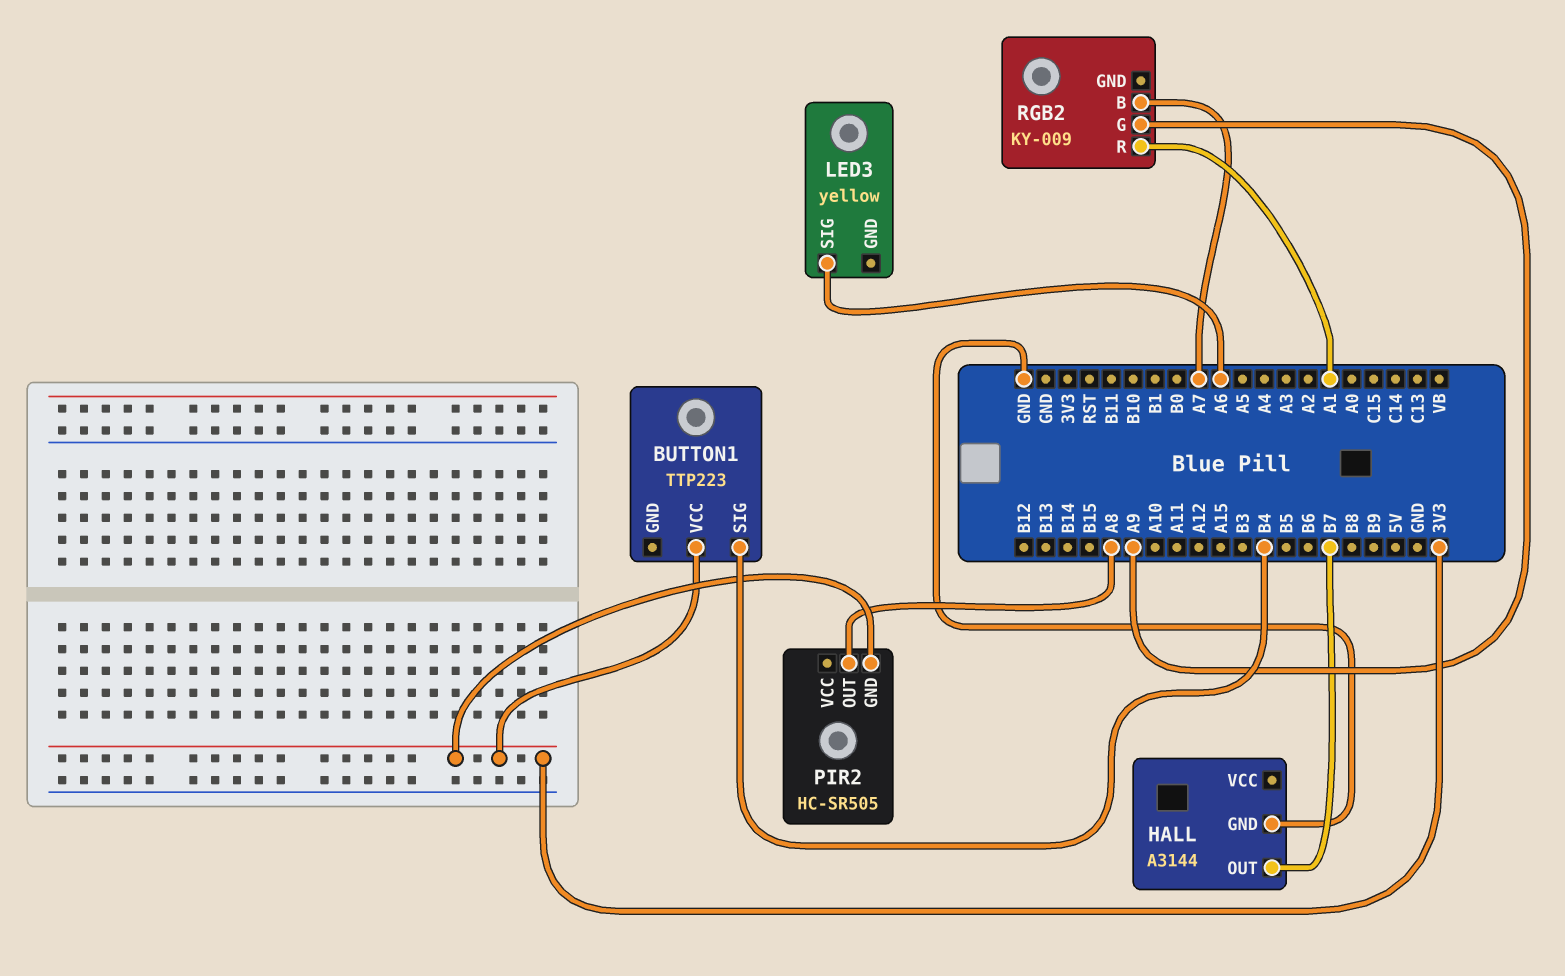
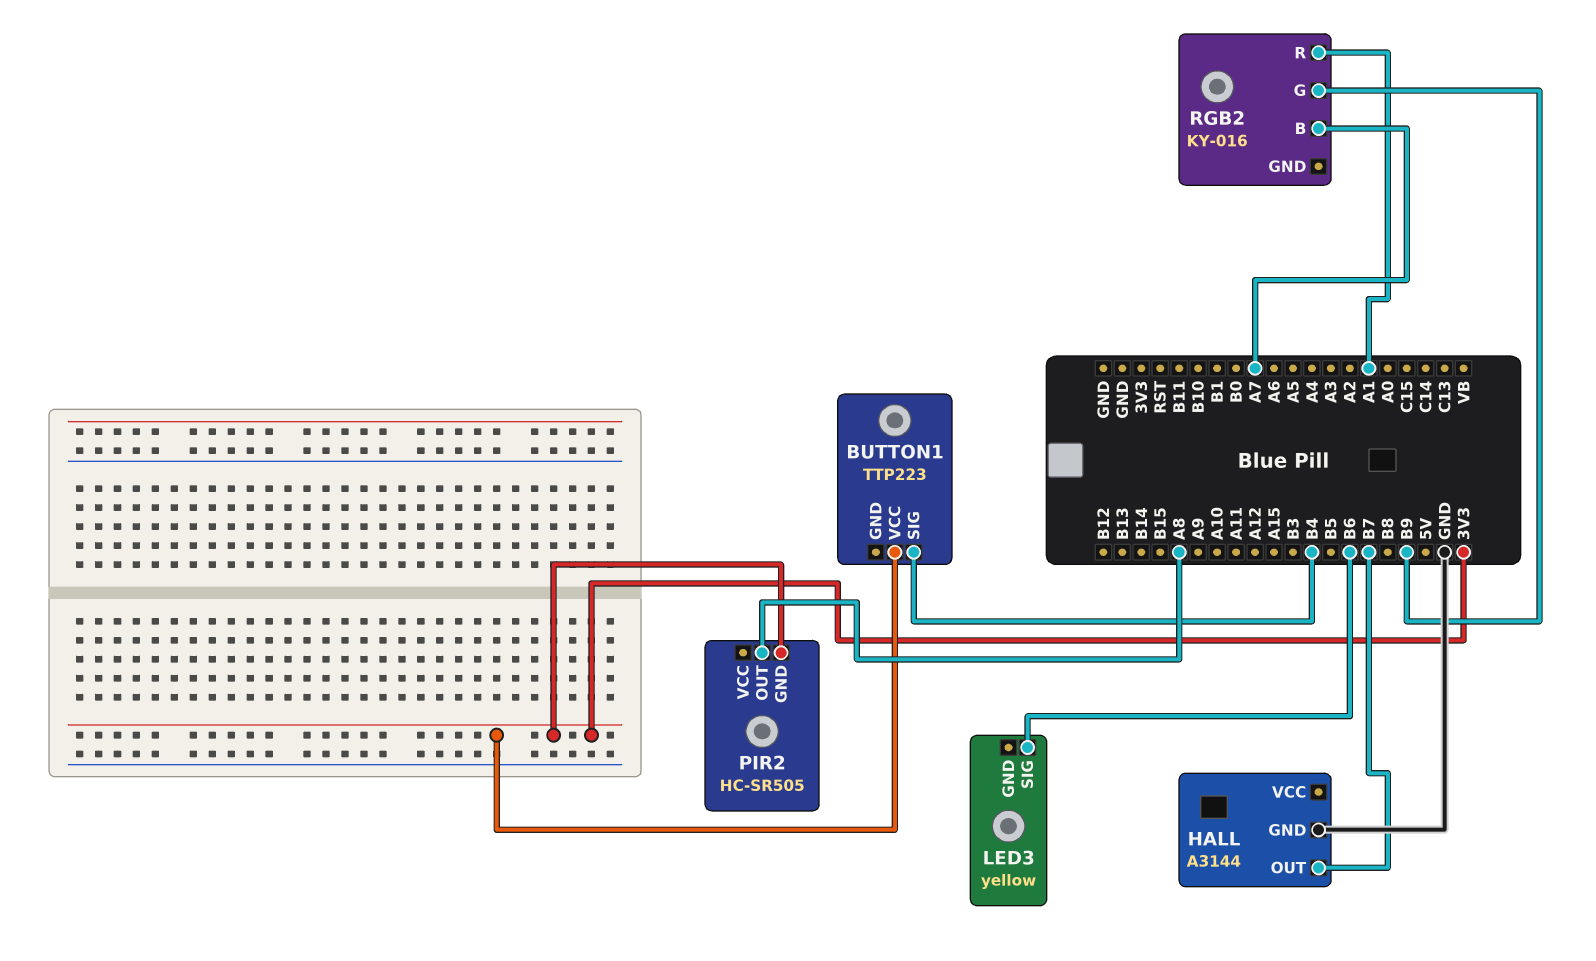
LED3 pin SIG: A6 -> B6
RGB2: KY-009 -> KY-016
RGB2 pin G: A9 -> B9

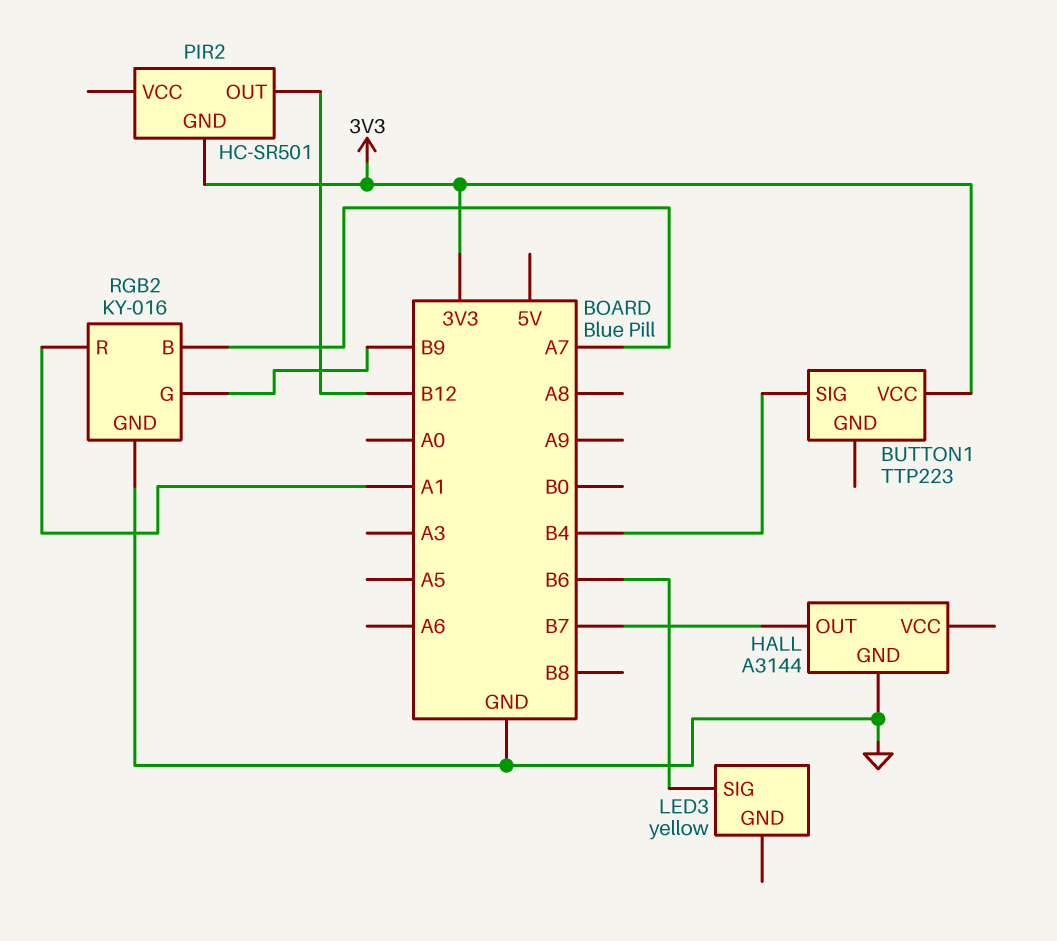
PIR2: HC-SR505 -> HC-SR501
PIR2 pin OUT: A8 -> B12
RGB2 pin GND: none -> GND

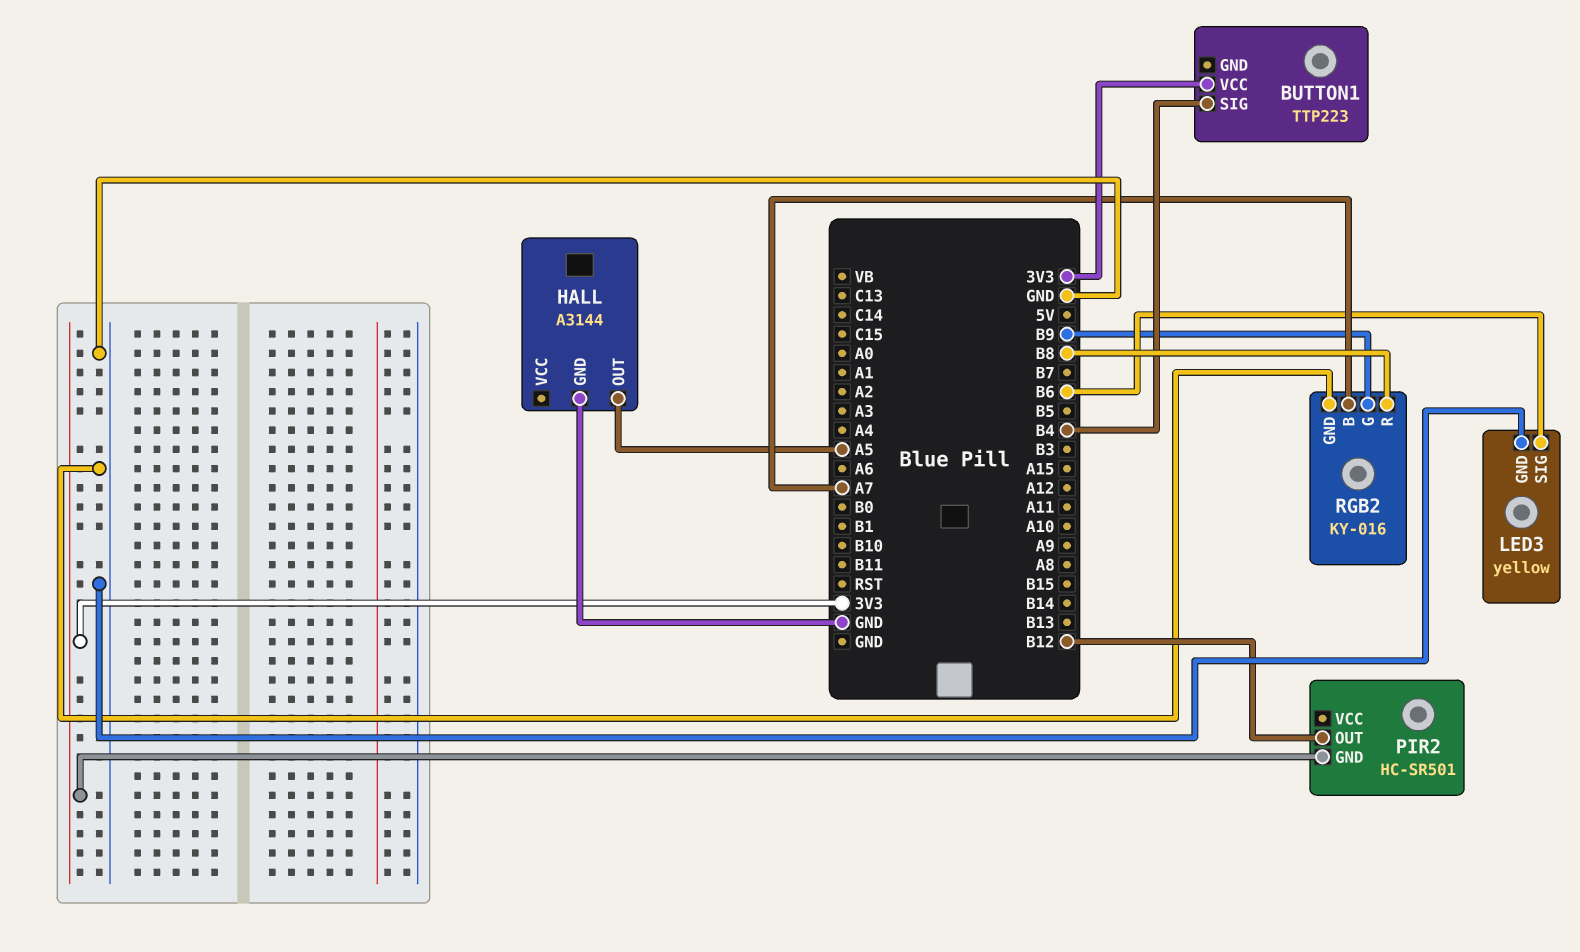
HALL pin OUT: B7 -> A5
LED3 pin GND: none -> GND
RGB2 pin R: A1 -> B8

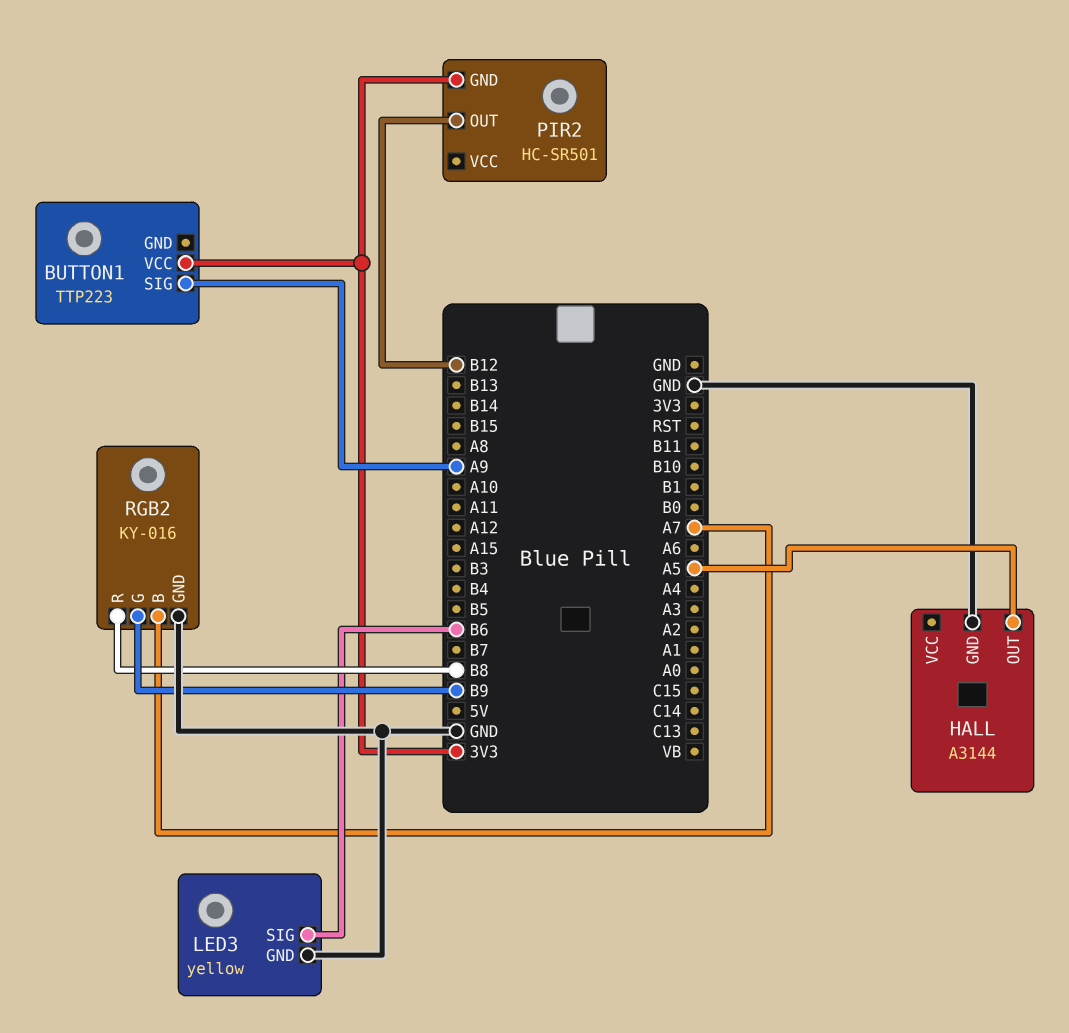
BUTTON1 pin SIG: B4 -> A9

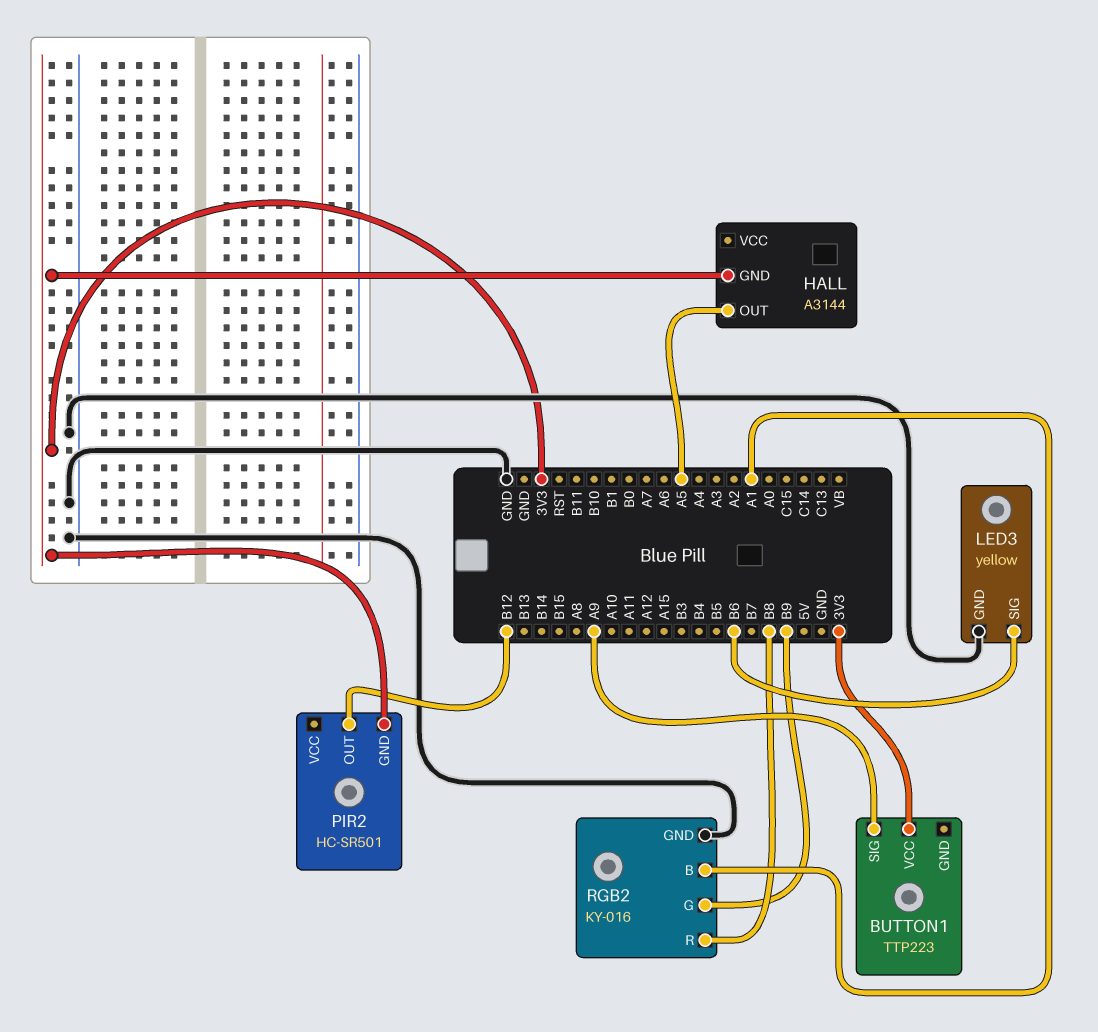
HALL pin GND: GND -> 3V3
RGB2 pin B: A7 -> A1

